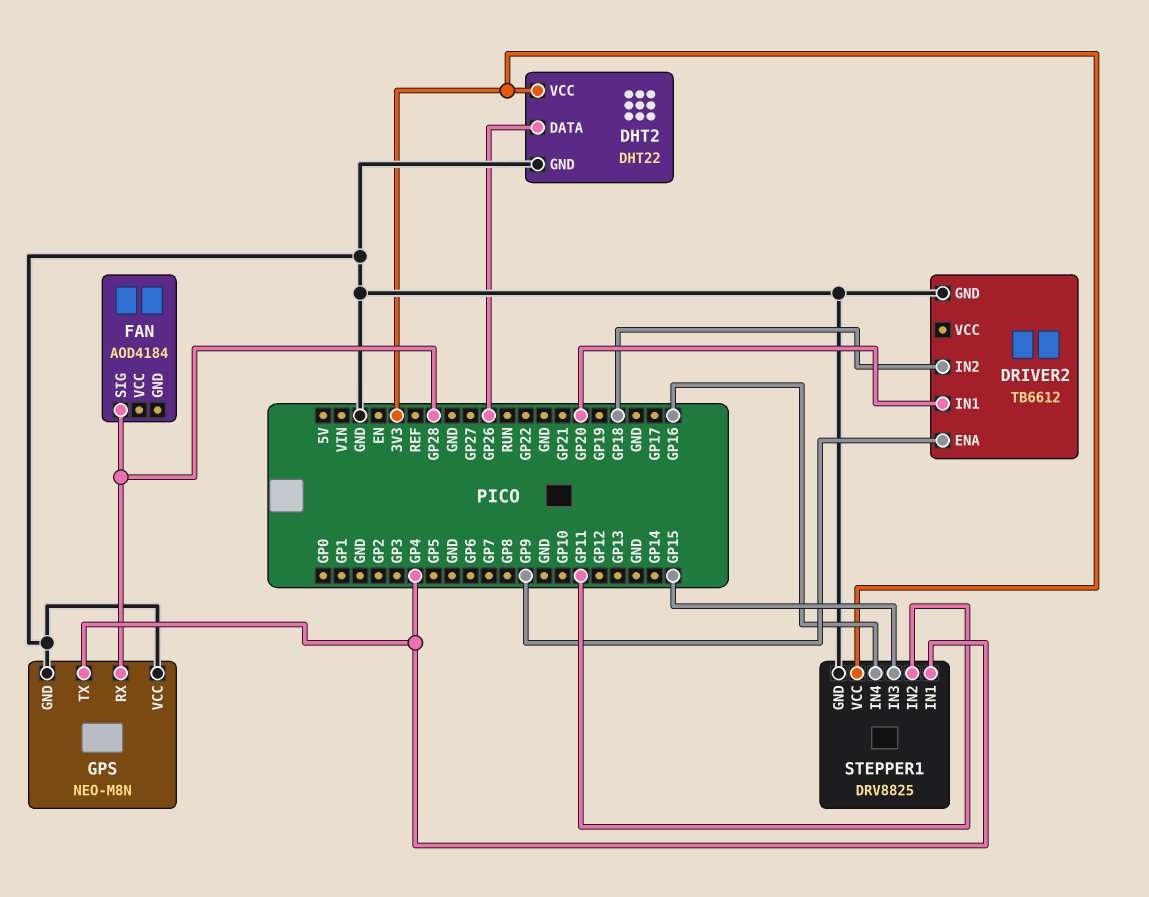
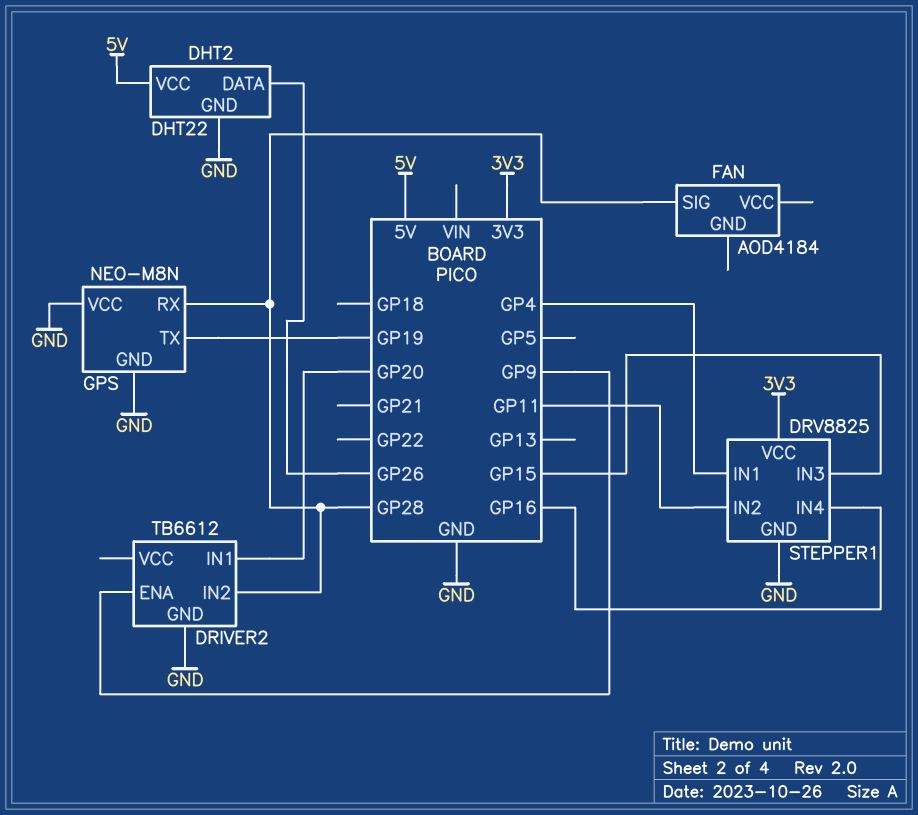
DHT2 pin VCC: 3V3 -> 5V
DRIVER2 pin IN2: GP18 -> GP28
GPS pin TX: GP4 -> GP19

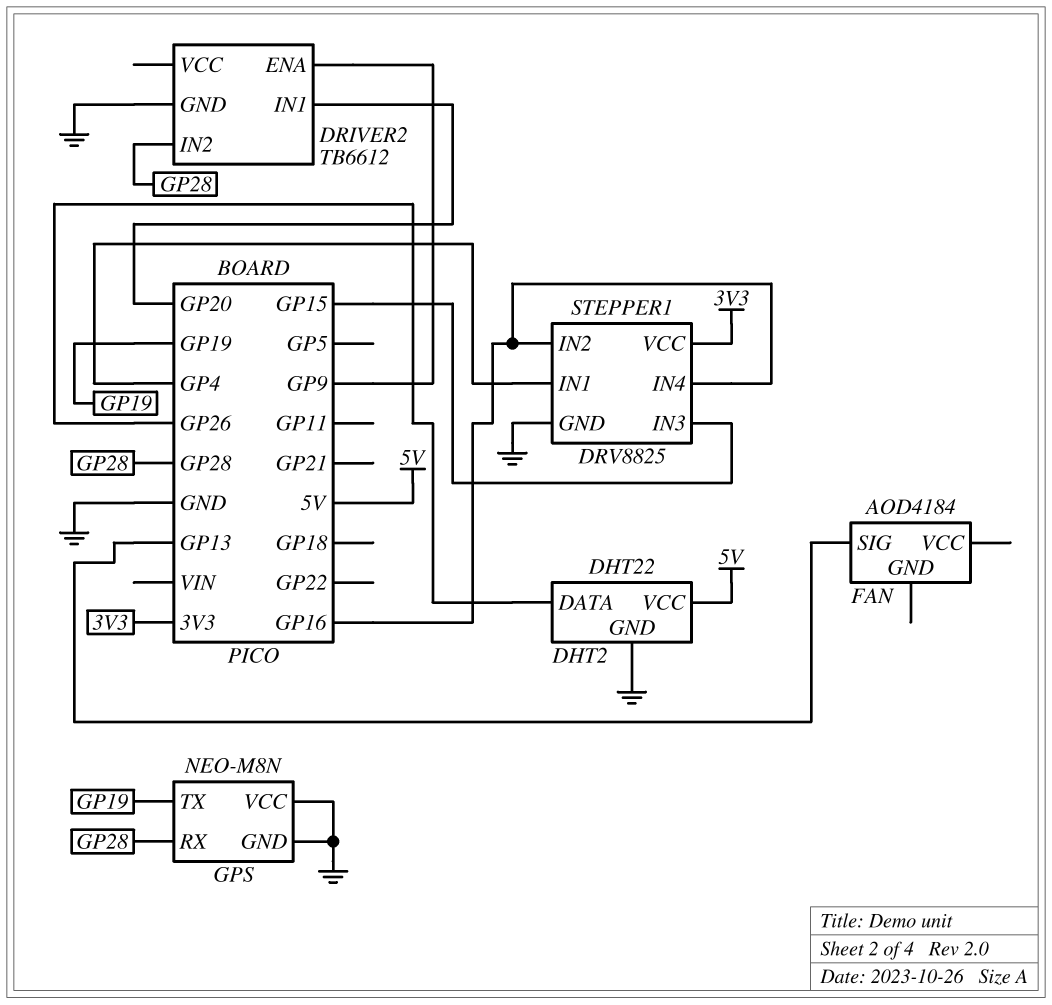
FAN pin SIG: GP28 -> GP13
STEPPER1 pin IN2: GP11 -> GP16

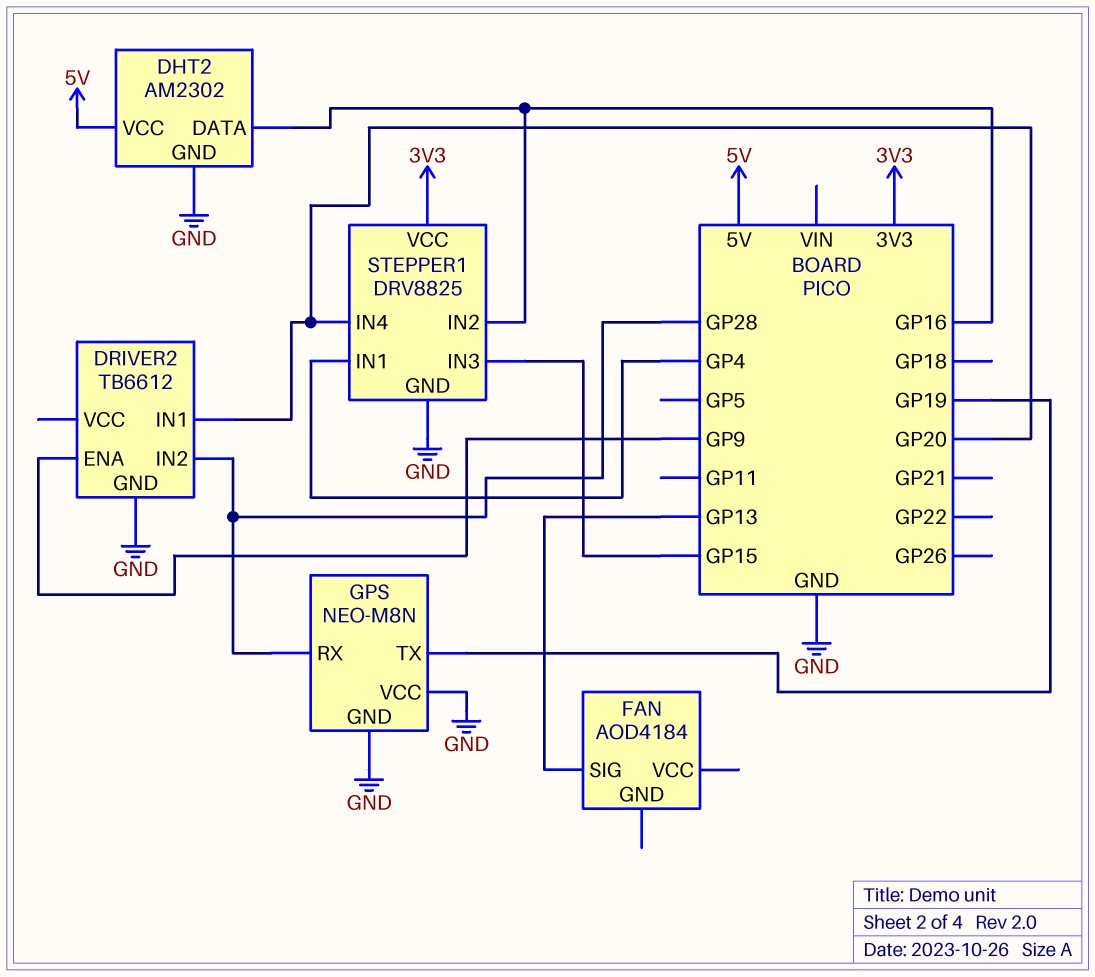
DHT2: DHT22 -> AM2302
DHT2 pin DATA: GP26 -> GP16
STEPPER1 pin IN4: GP16 -> GP20

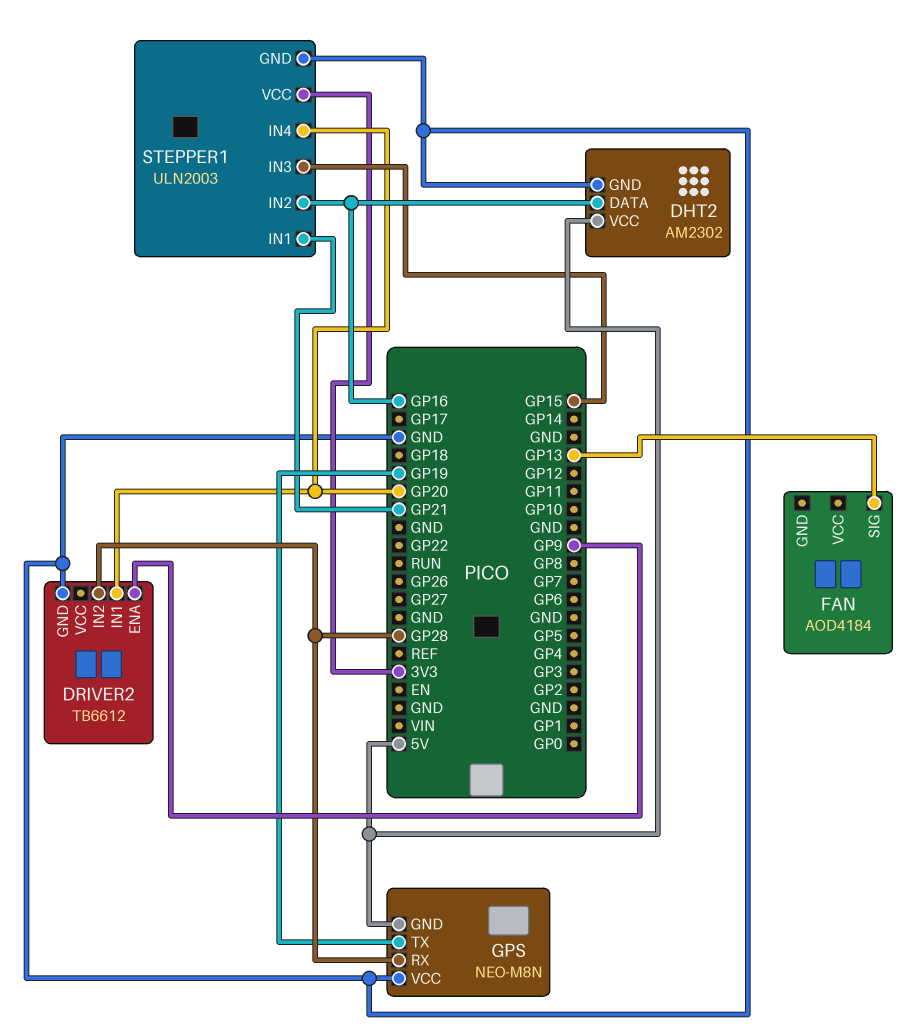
GPS pin GND: GND -> 5V
STEPPER1: DRV8825 -> ULN2003
STEPPER1 pin IN1: GP4 -> GP21

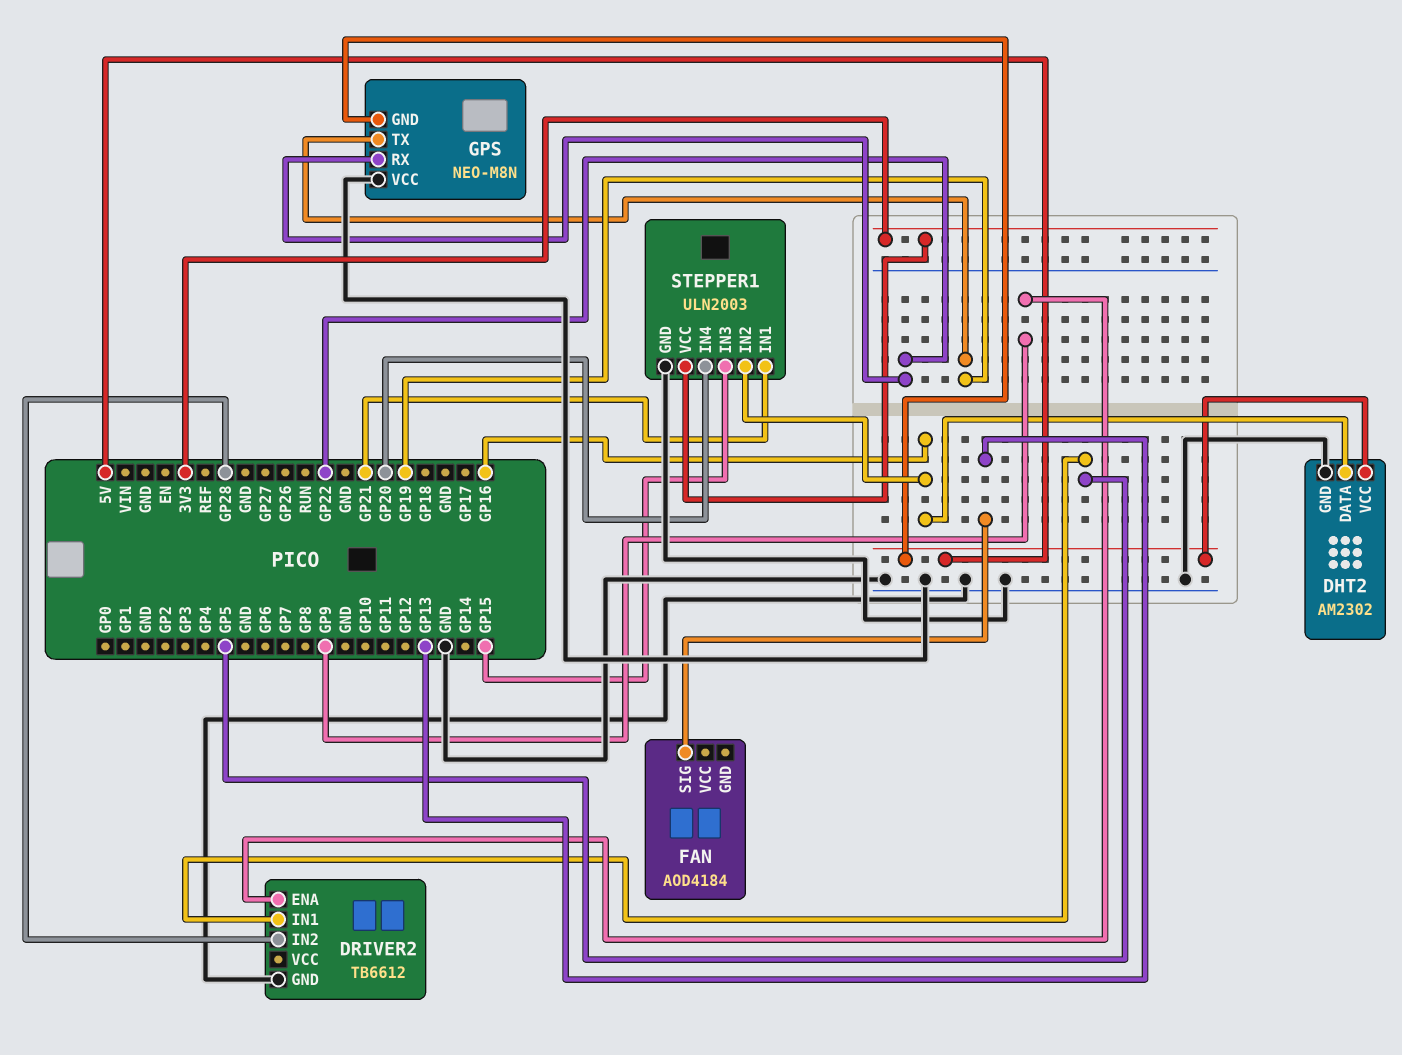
DRIVER2 pin IN1: GP20 -> GP5
GPS pin RX: GP28 -> GP22

